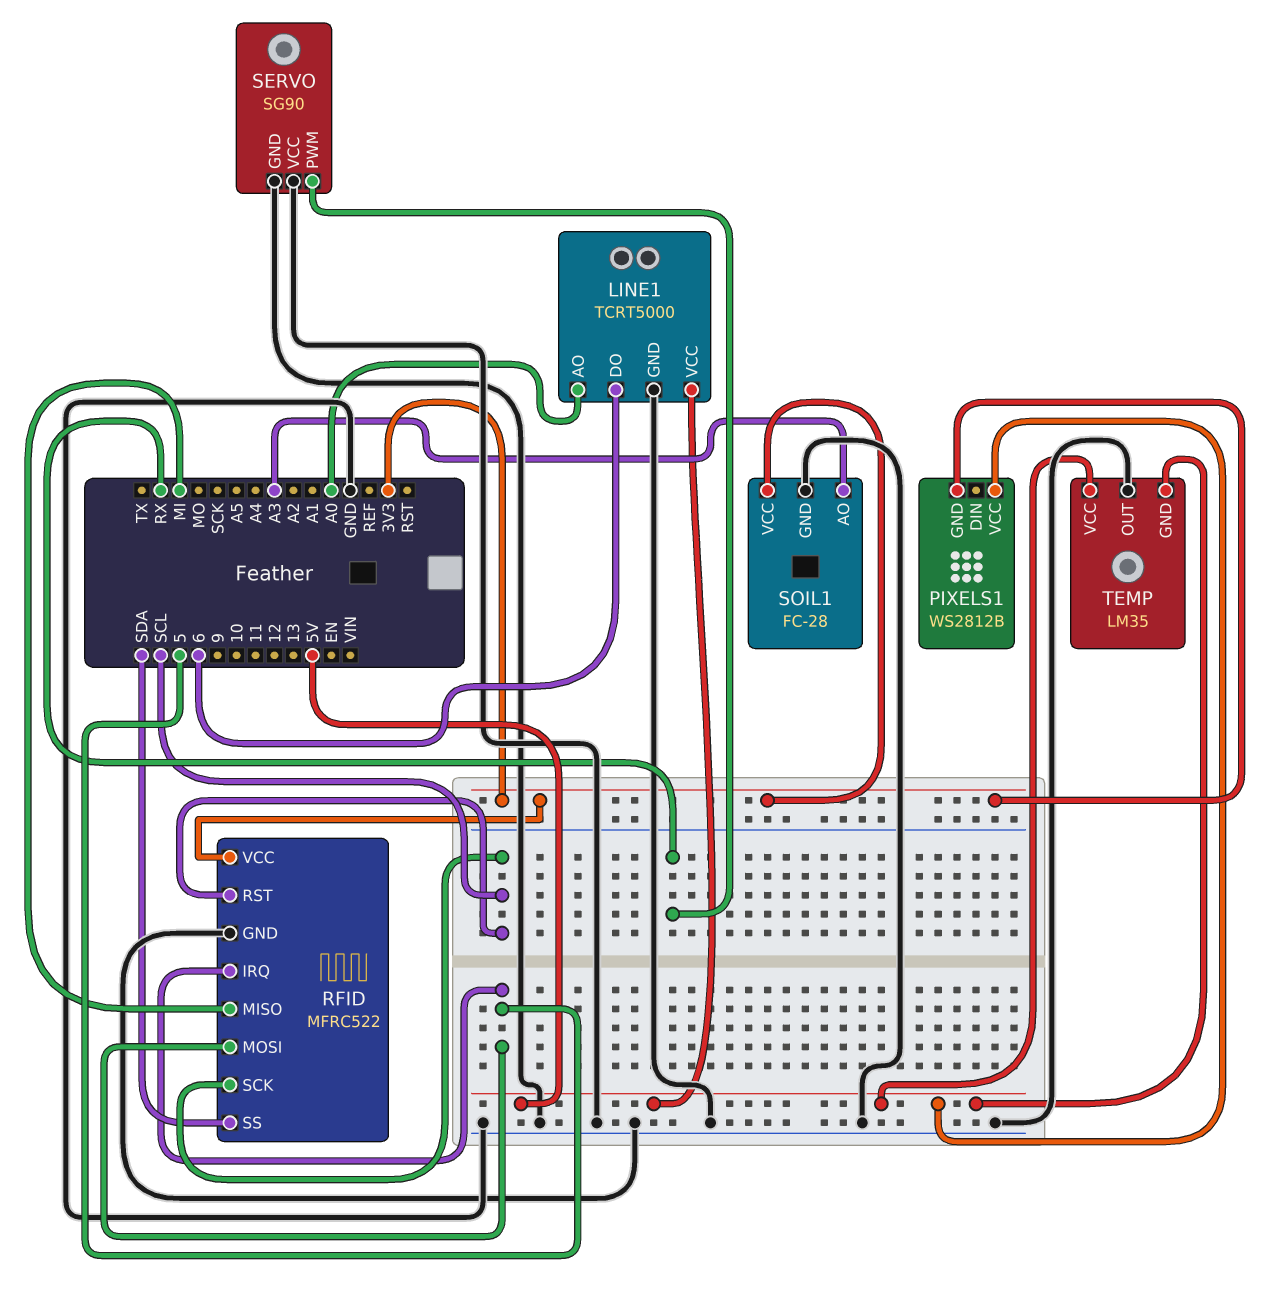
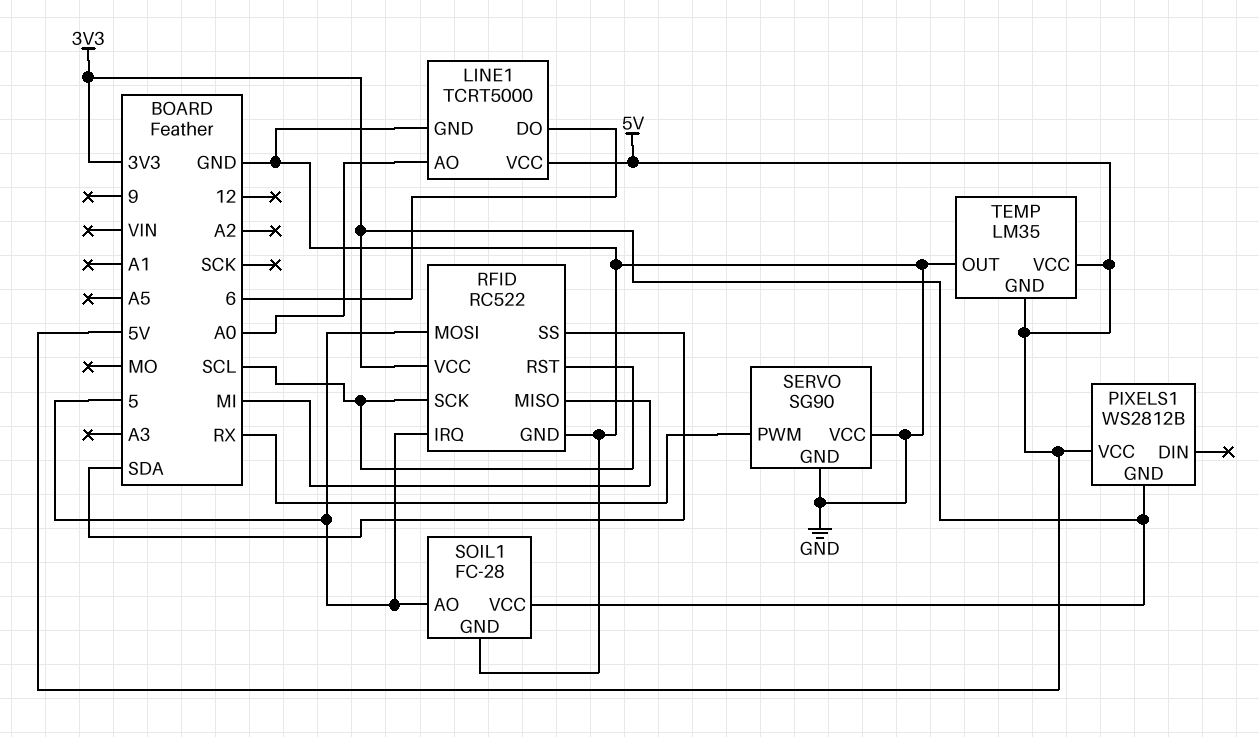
RFID: MFRC522 -> RC522
SOIL1 pin AO: A3 -> 5

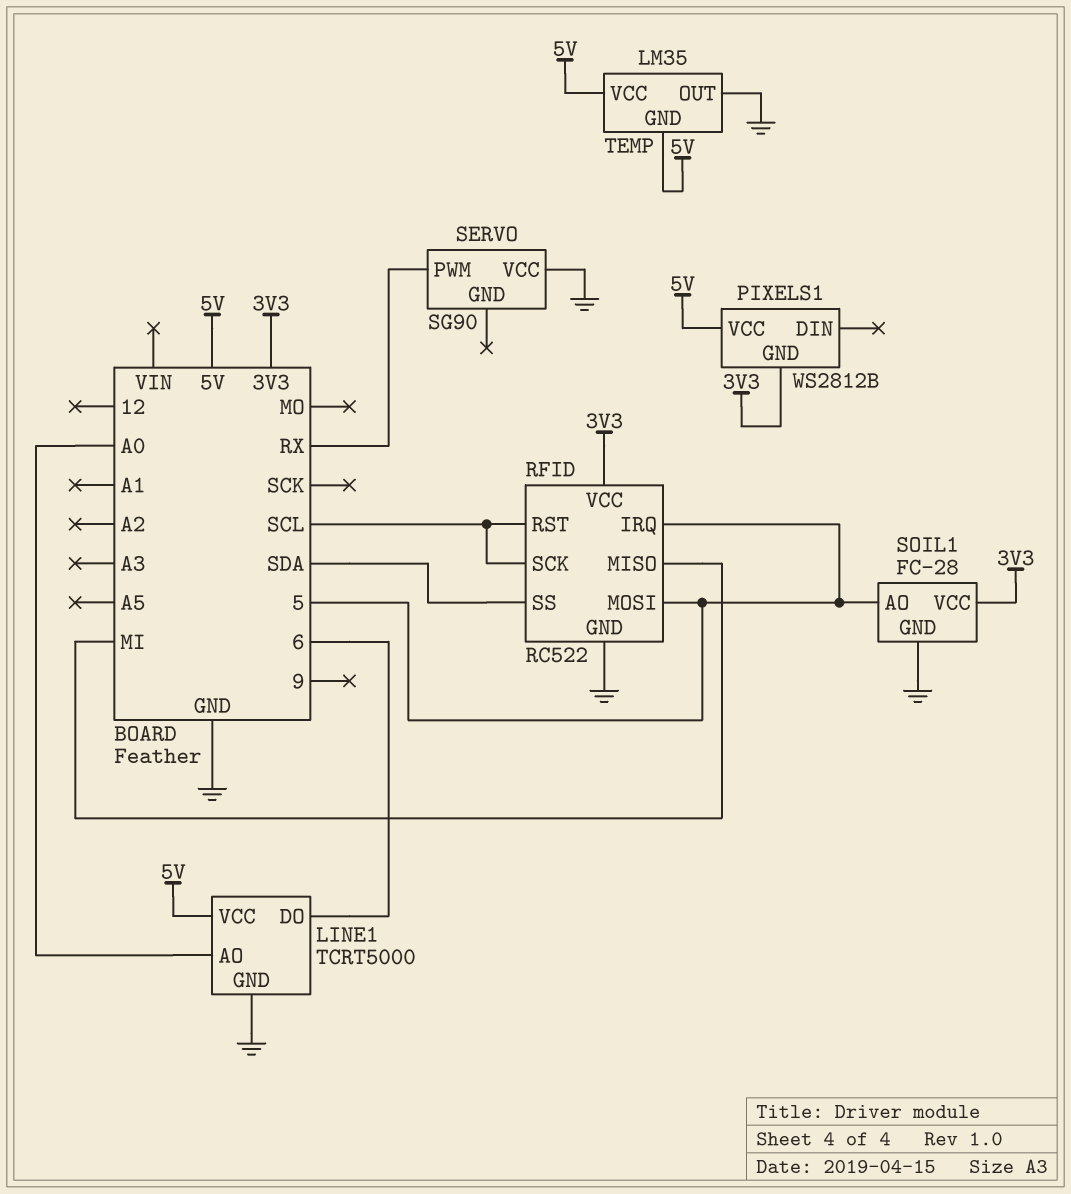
SERVO pin GND: GND -> none

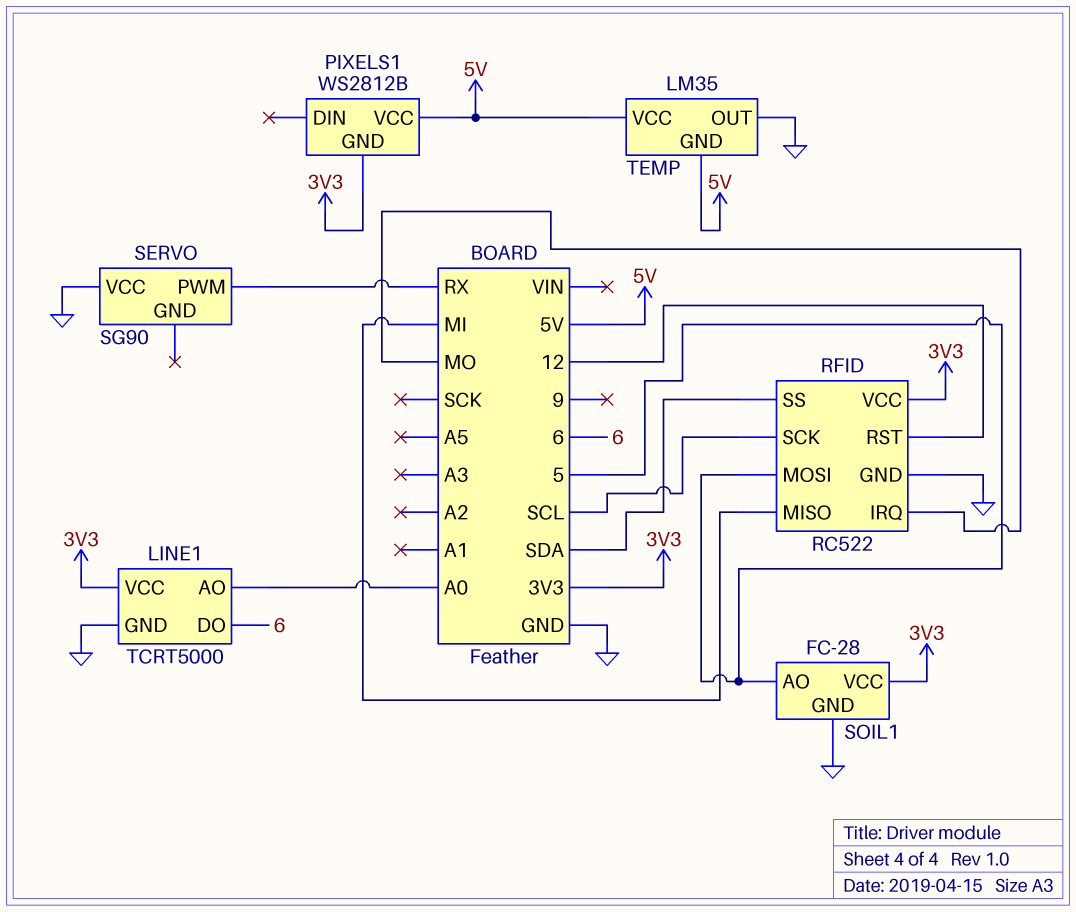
LINE1 pin VCC: 5V -> 3V3
RFID pin IRQ: 5 -> MO
RFID pin RST: SCL -> 12

